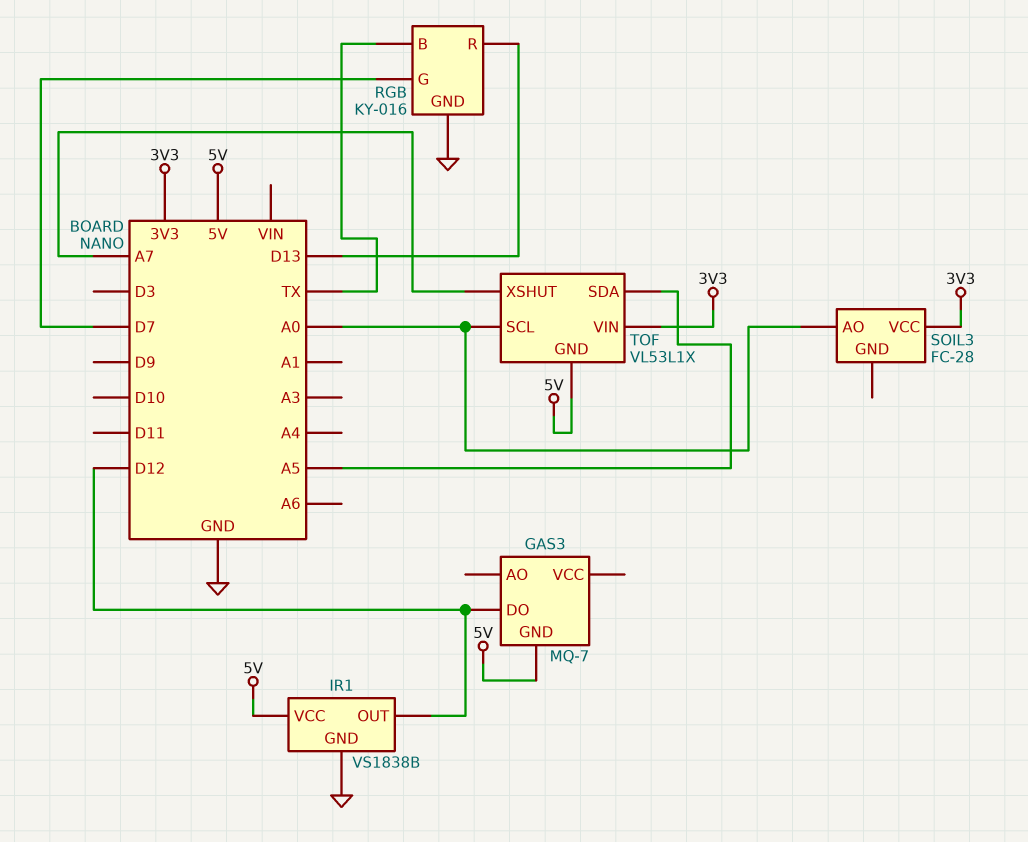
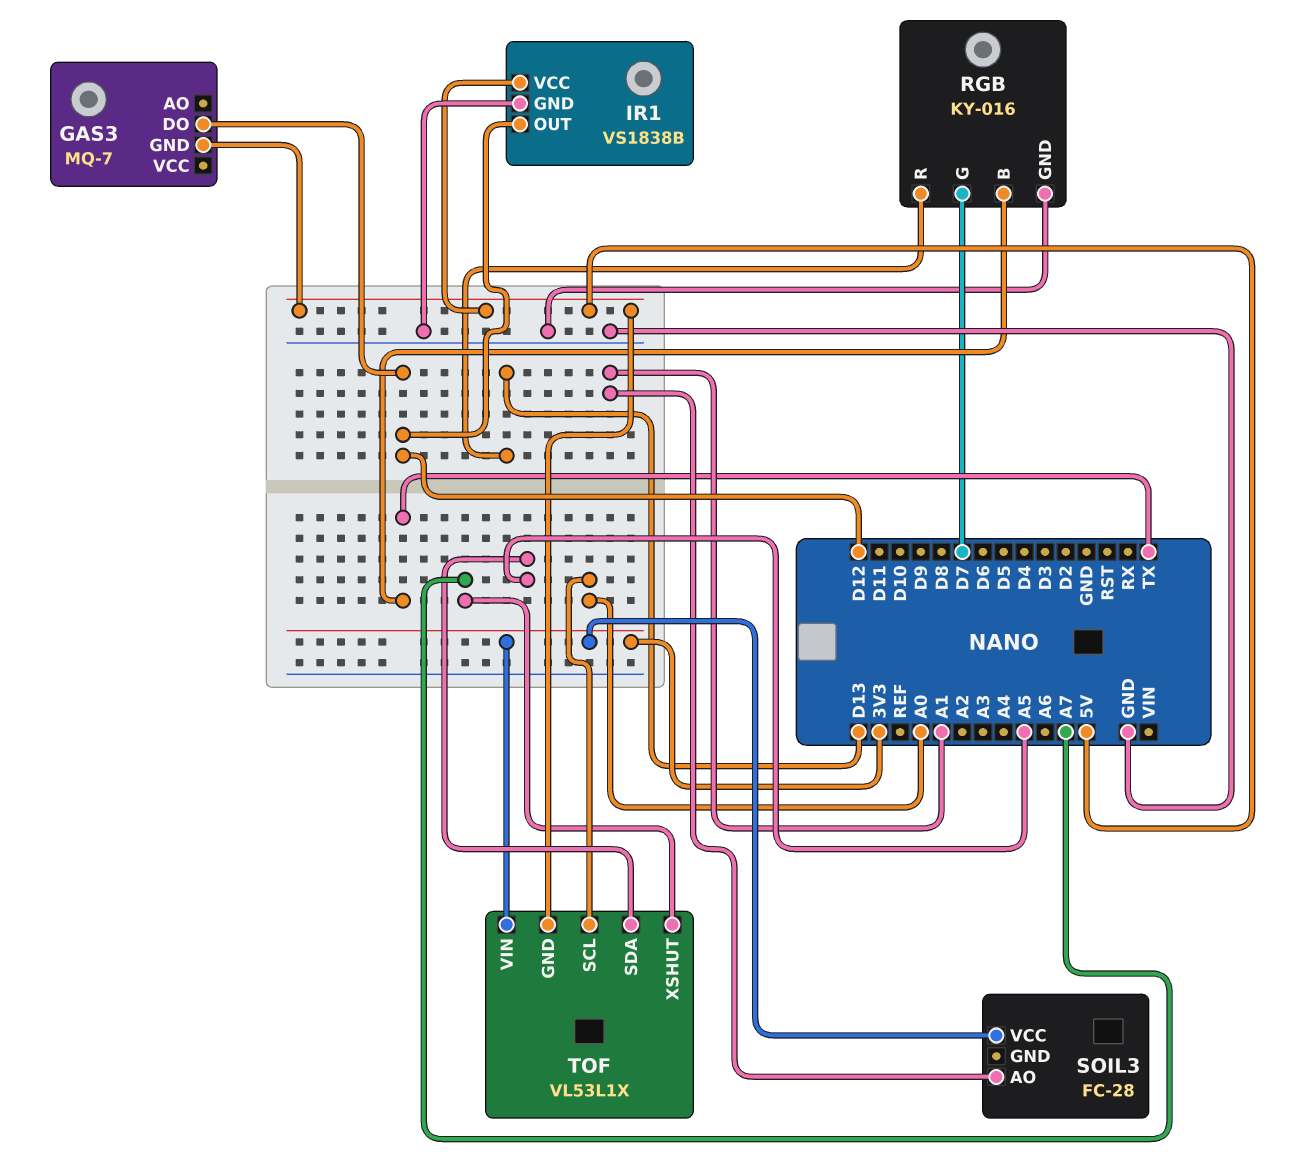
SOIL3 pin AO: A0 -> A1

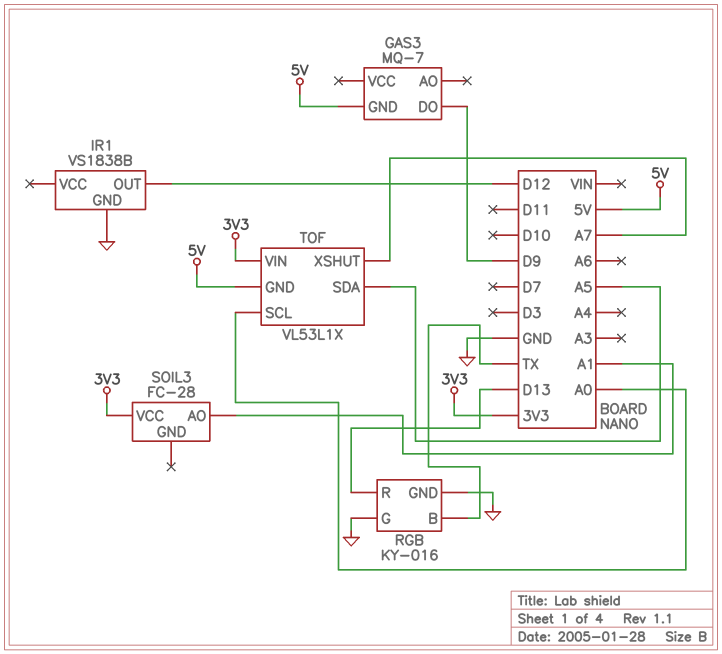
GAS3 pin DO: D12 -> D9
IR1 pin VCC: 5V -> none
RGB pin G: D7 -> GND

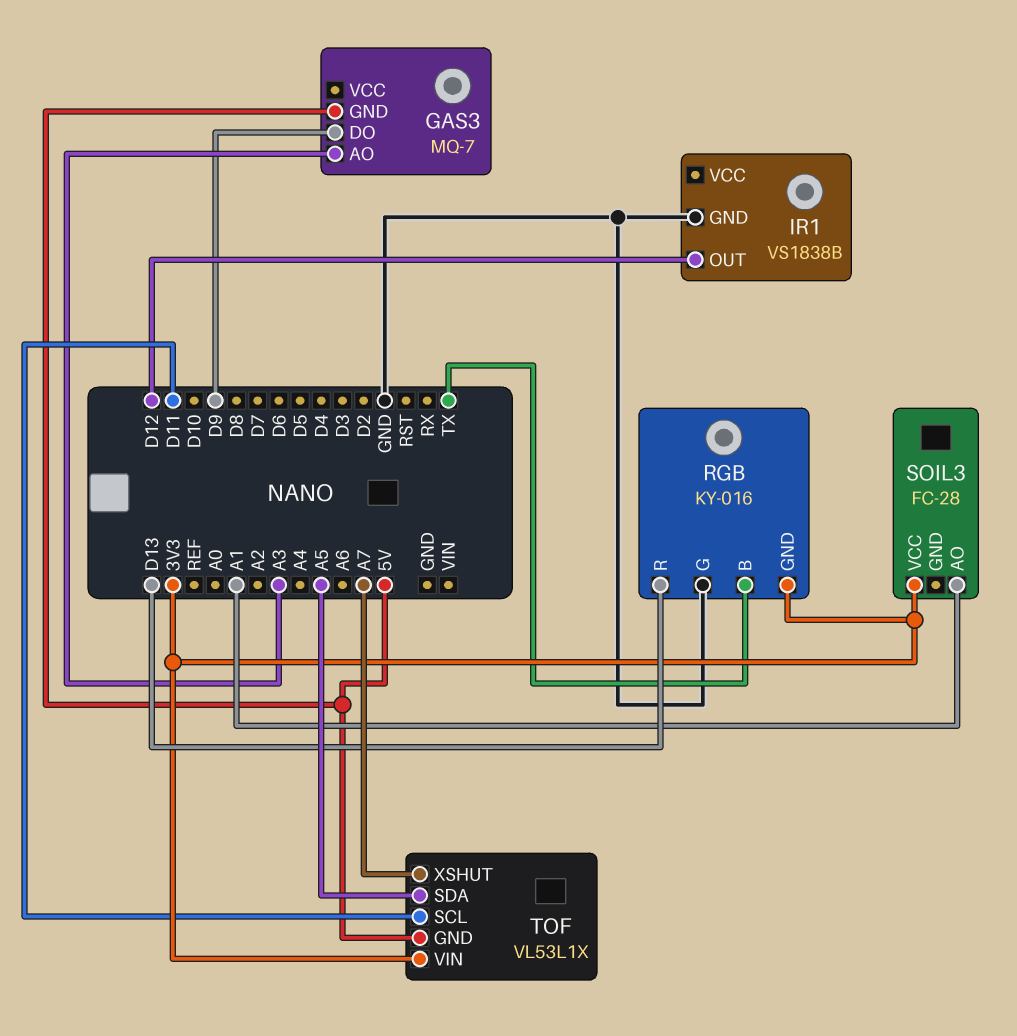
GAS3 pin AO: none -> A3
RGB pin GND: GND -> 3V3
TOF pin SCL: A0 -> D11

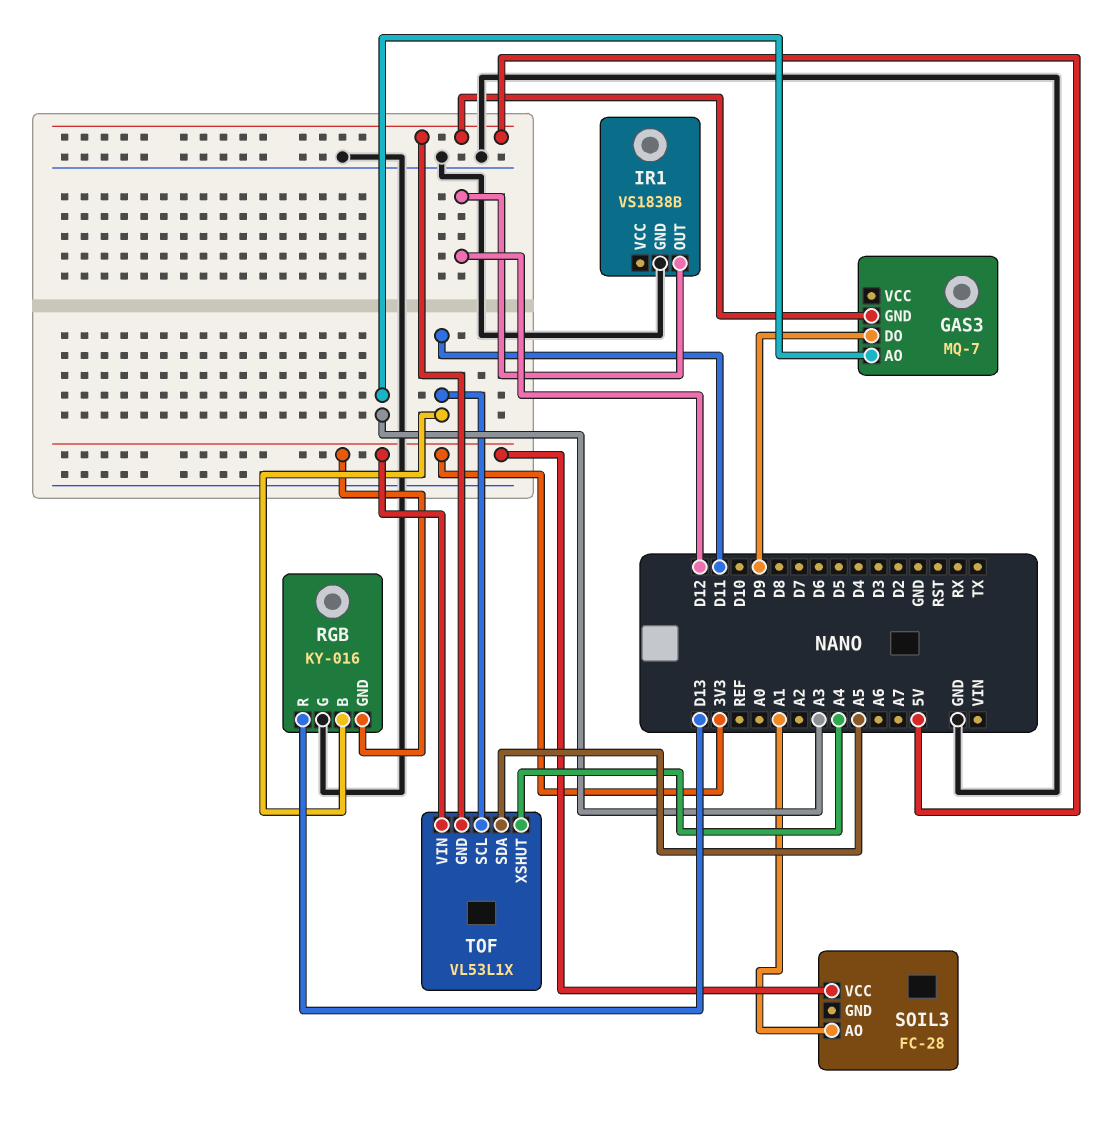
RGB pin B: TX -> D11
TOF pin XSHUT: A7 -> A4

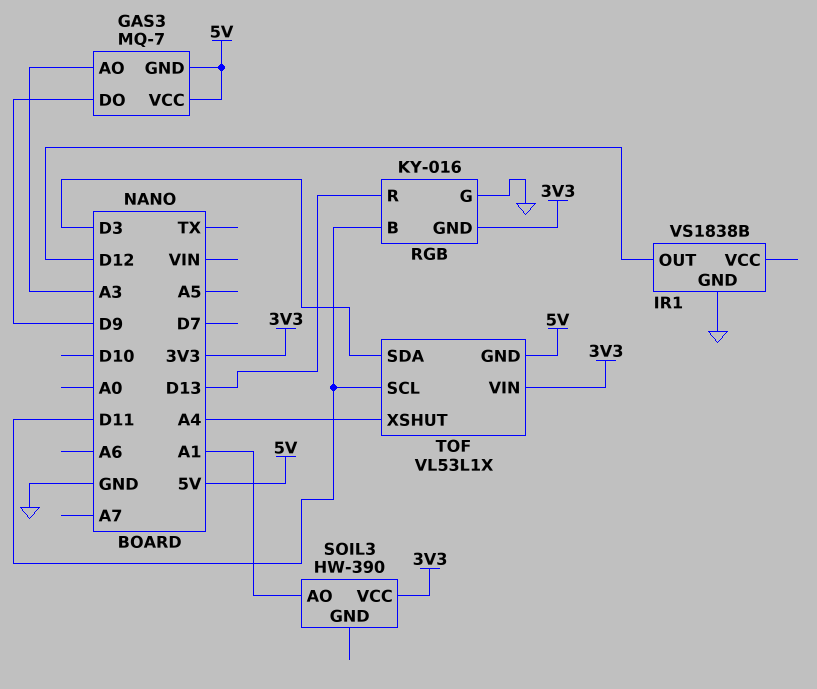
GAS3 pin VCC: none -> 5V
SOIL3: FC-28 -> HW-390
TOF pin SDA: A5 -> D3

